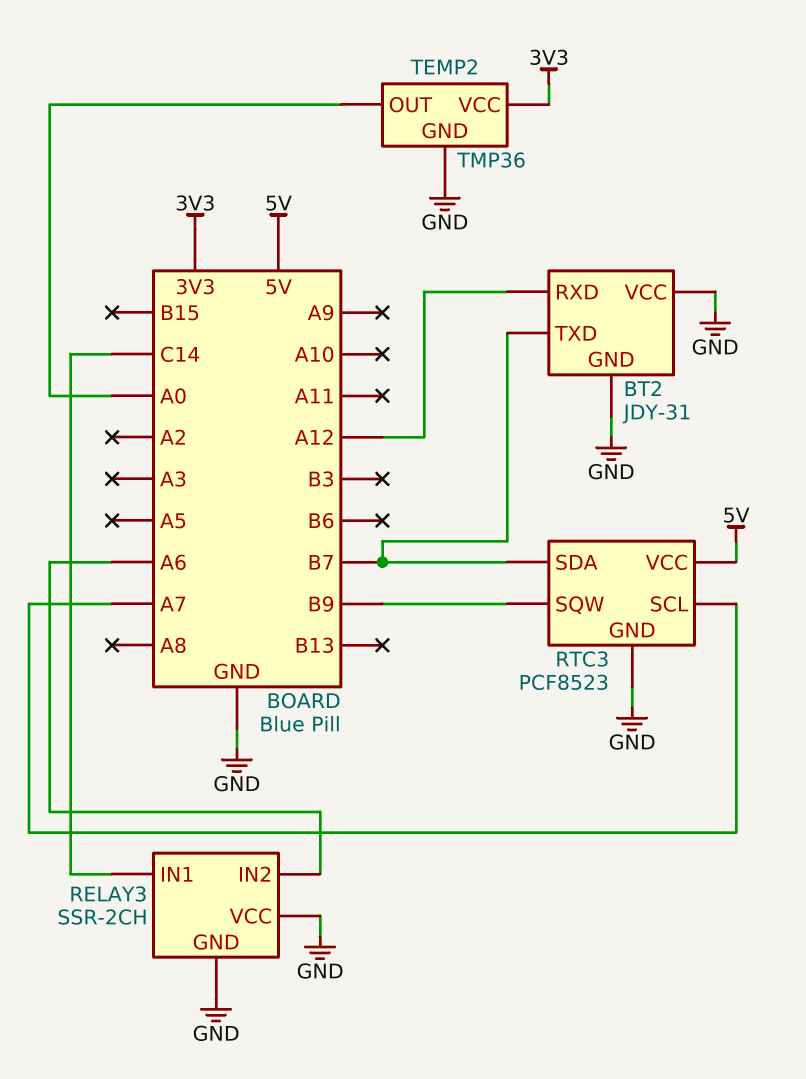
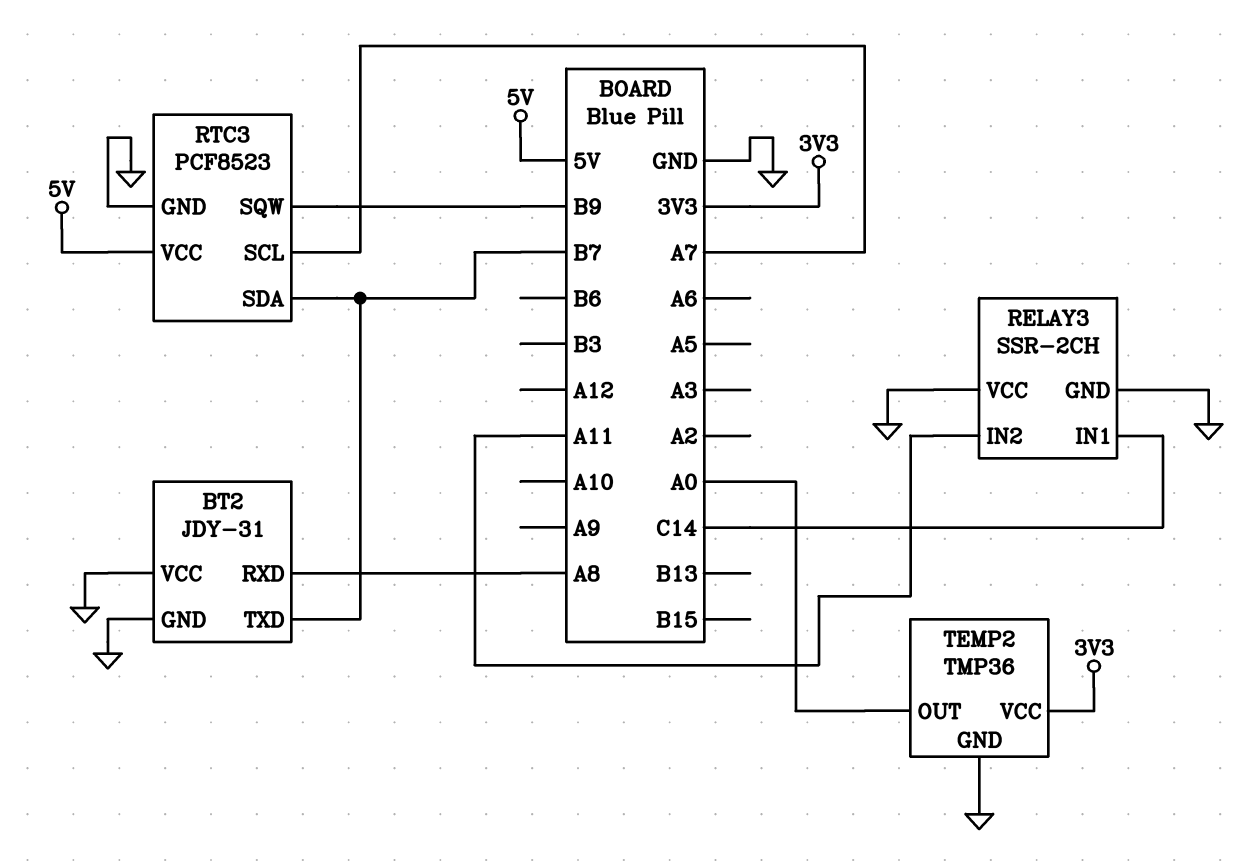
BT2 pin RXD: A12 -> A8
RELAY3 pin IN2: A6 -> A11

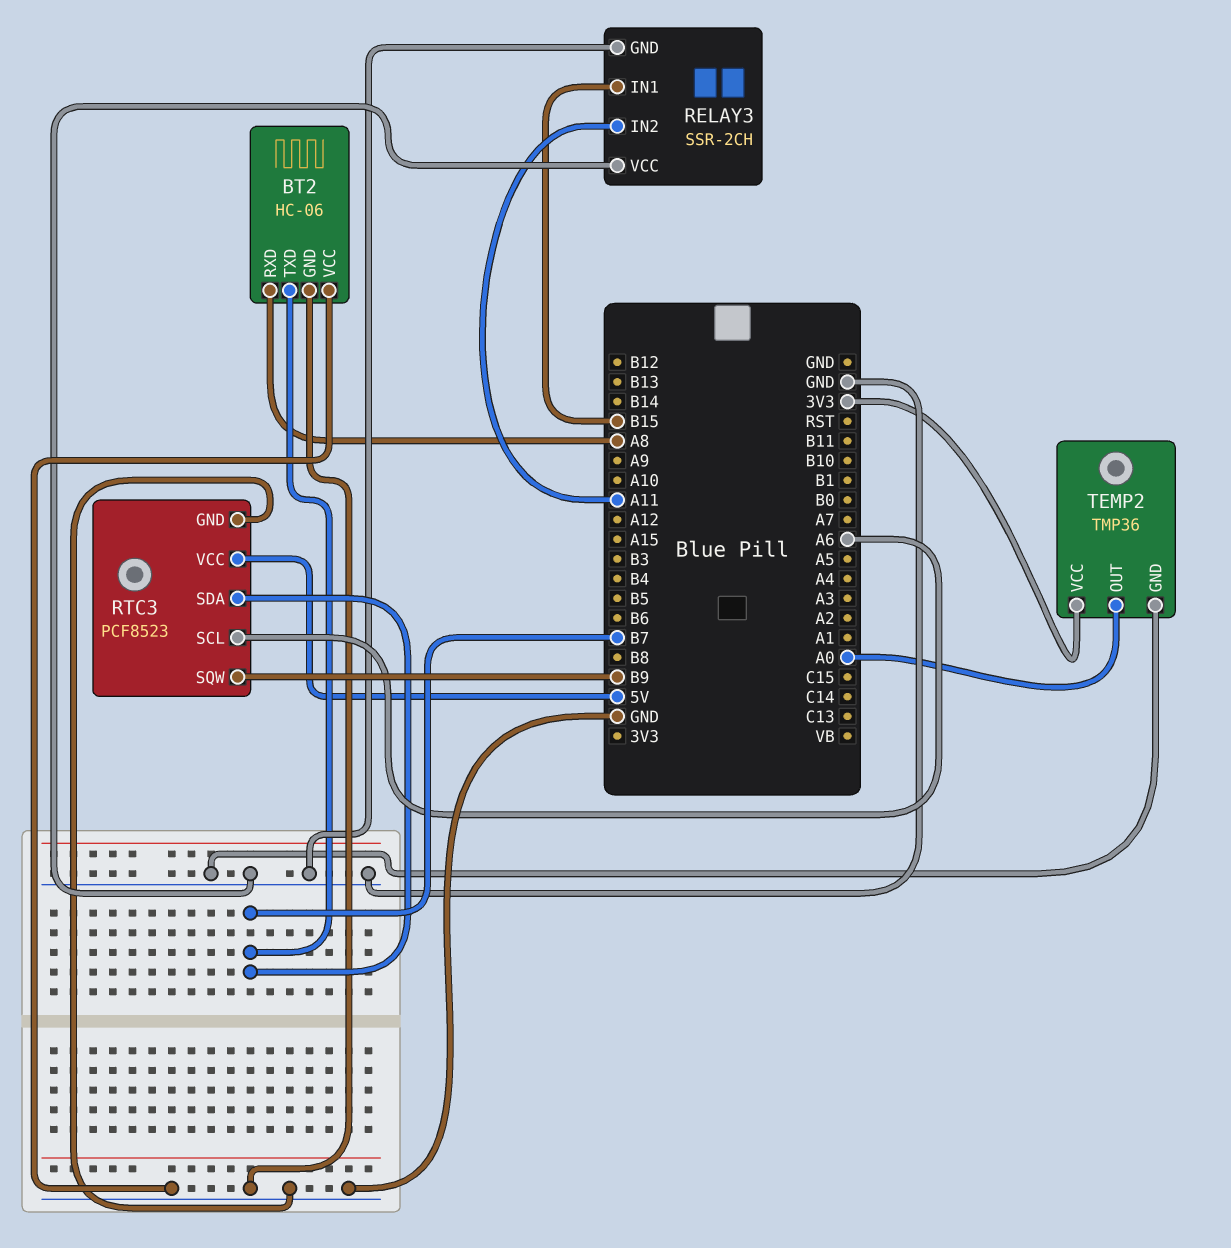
BT2: JDY-31 -> HC-06
RELAY3 pin IN1: C14 -> B15
RTC3 pin SCL: A7 -> A6

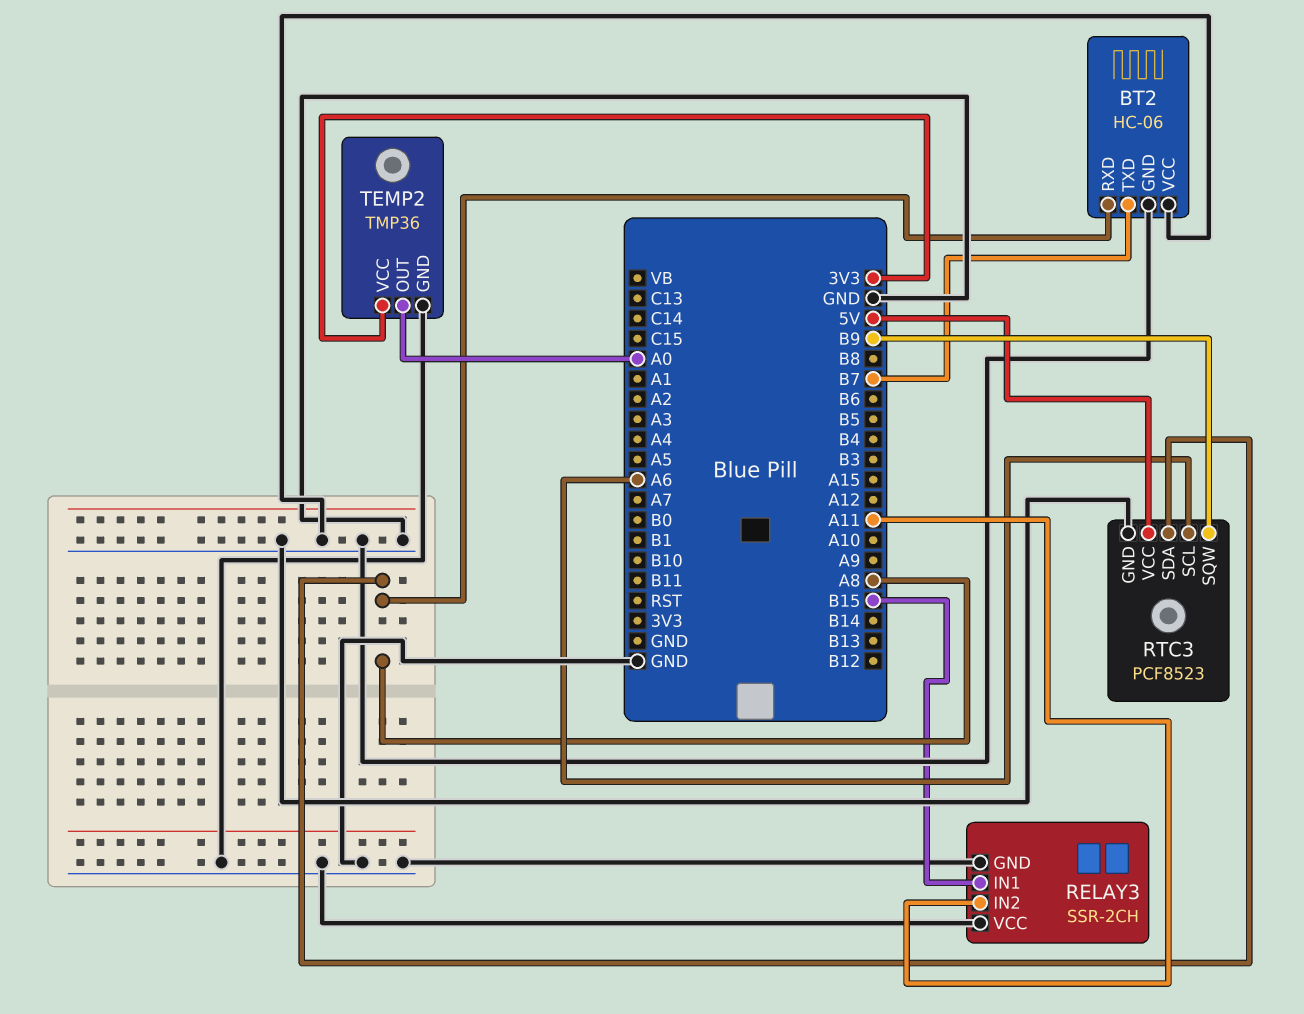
RTC3 pin SDA: B7 -> A8

